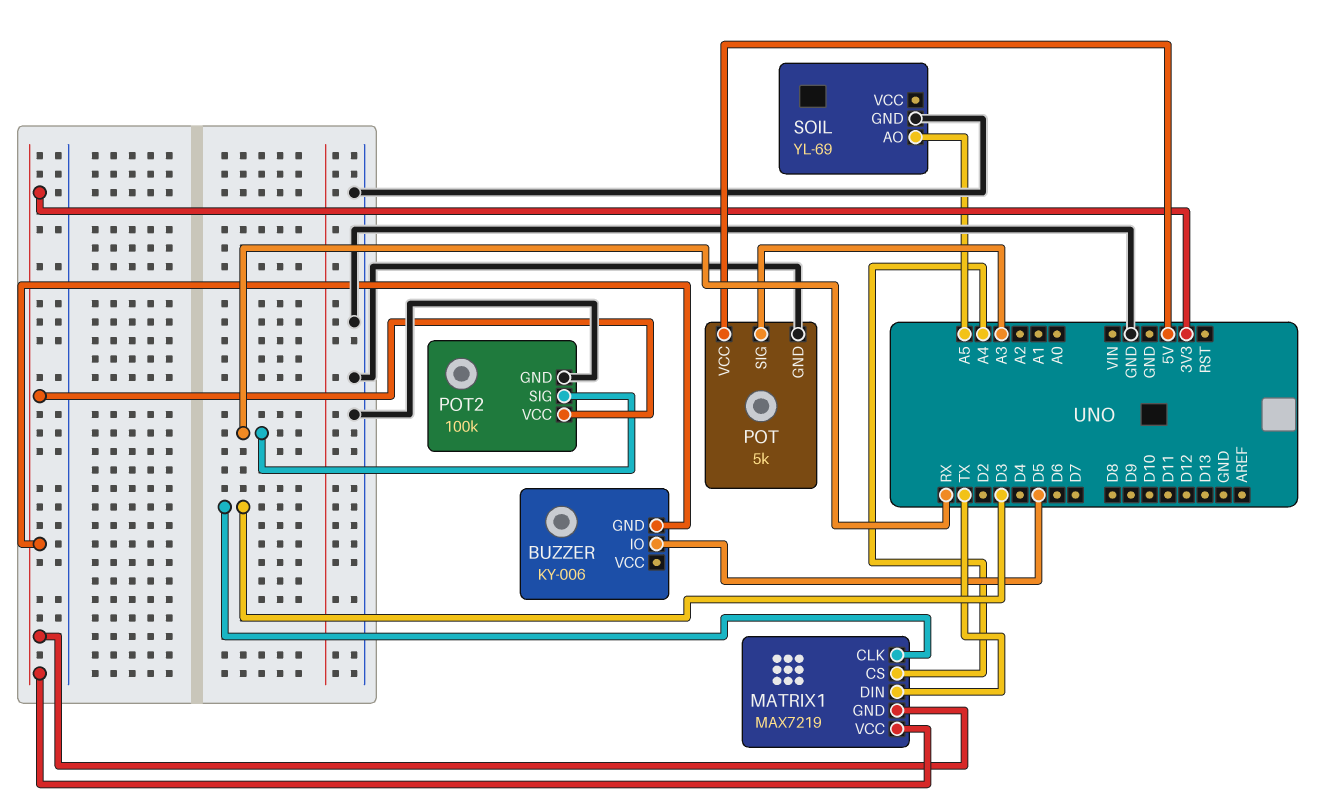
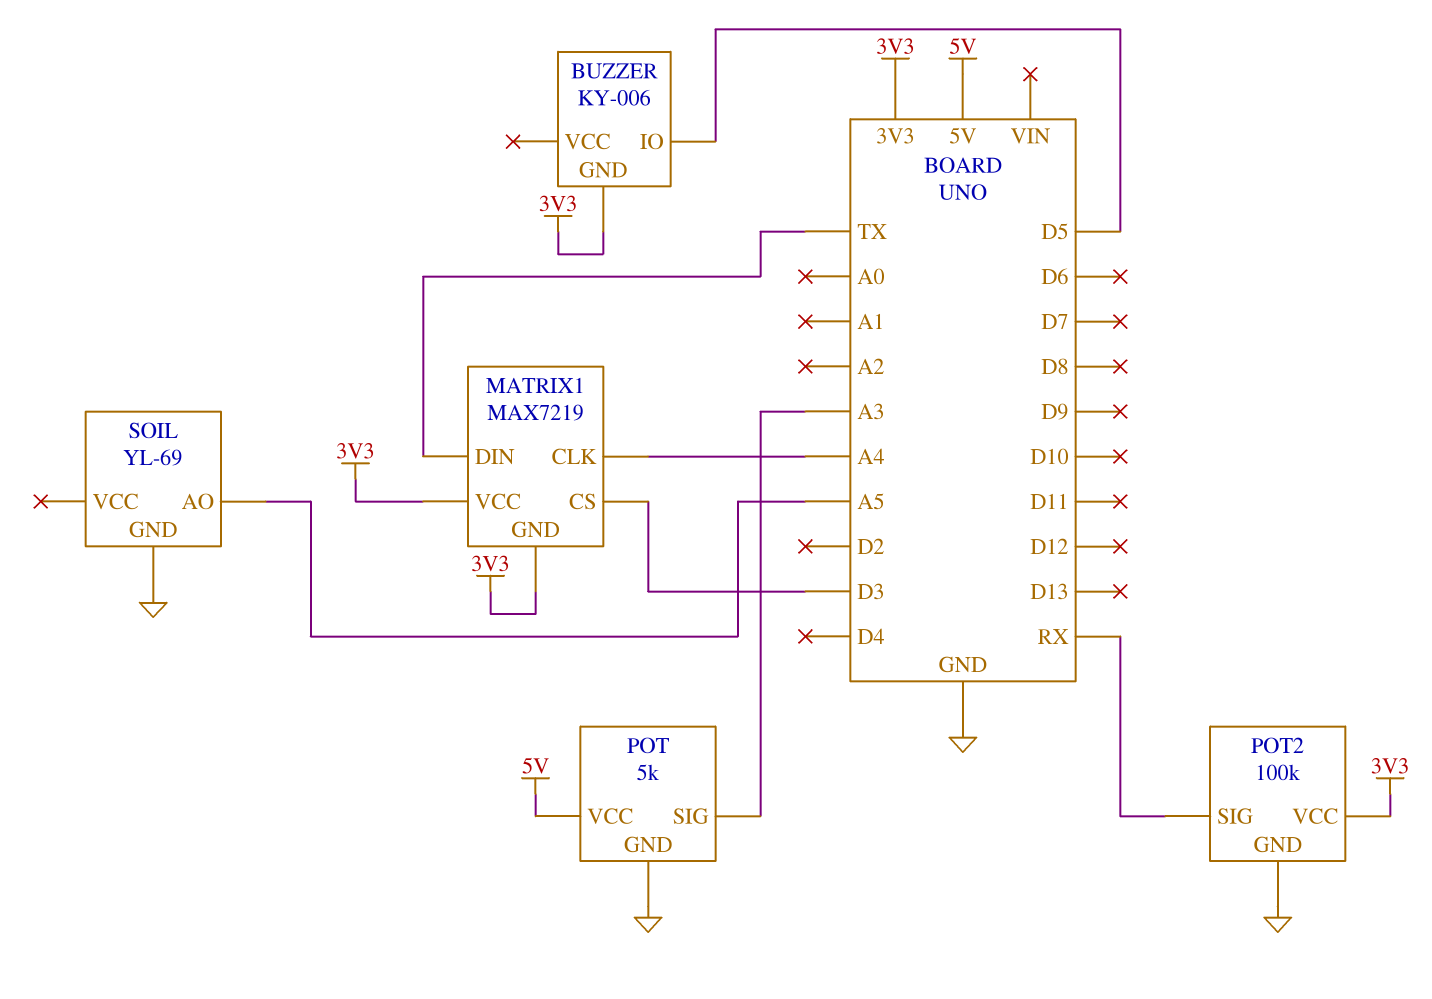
MATRIX1 pin CLK: D3 -> A4
MATRIX1 pin CS: A4 -> D3

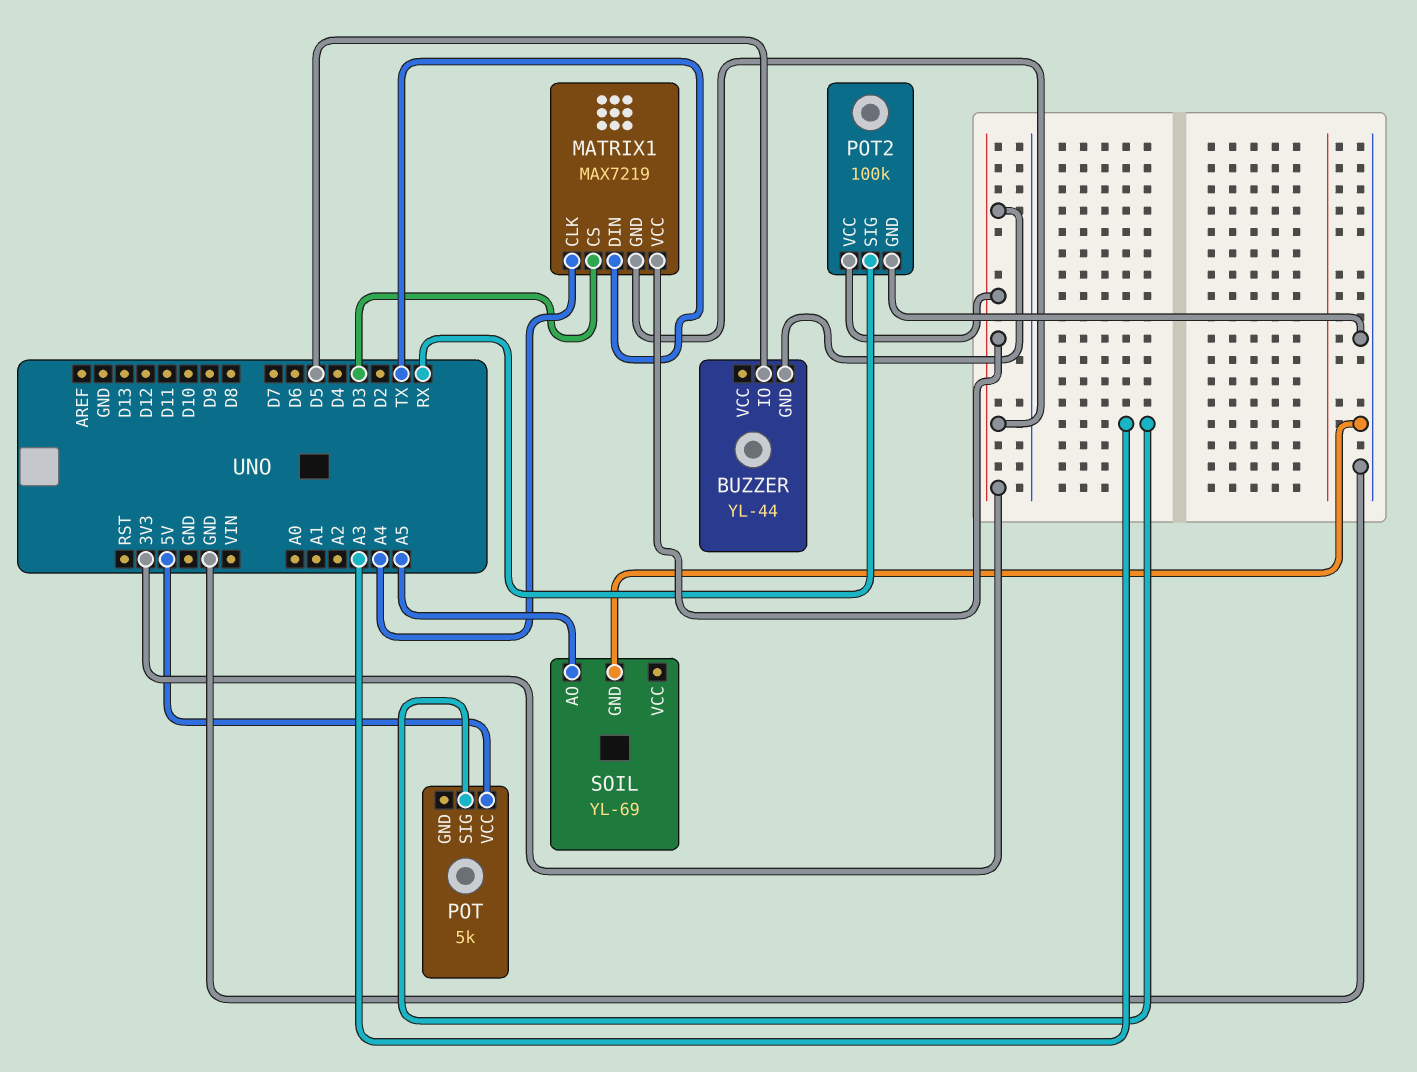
BUZZER: KY-006 -> YL-44
POT pin GND: GND -> none

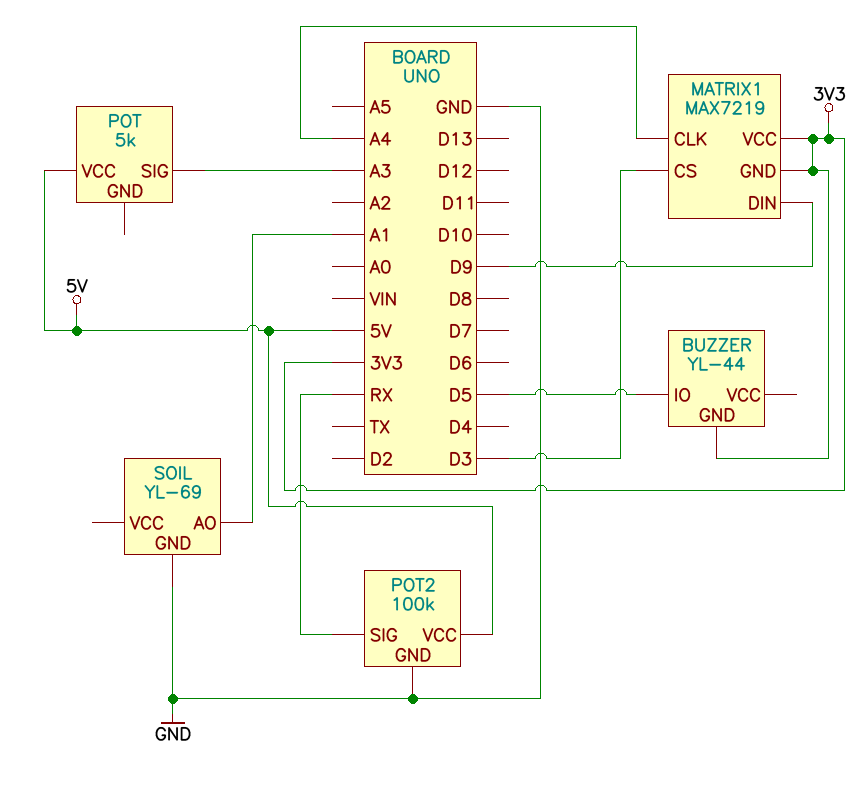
MATRIX1 pin DIN: TX -> D9
POT2 pin VCC: 3V3 -> 5V
SOIL pin AO: A5 -> A1

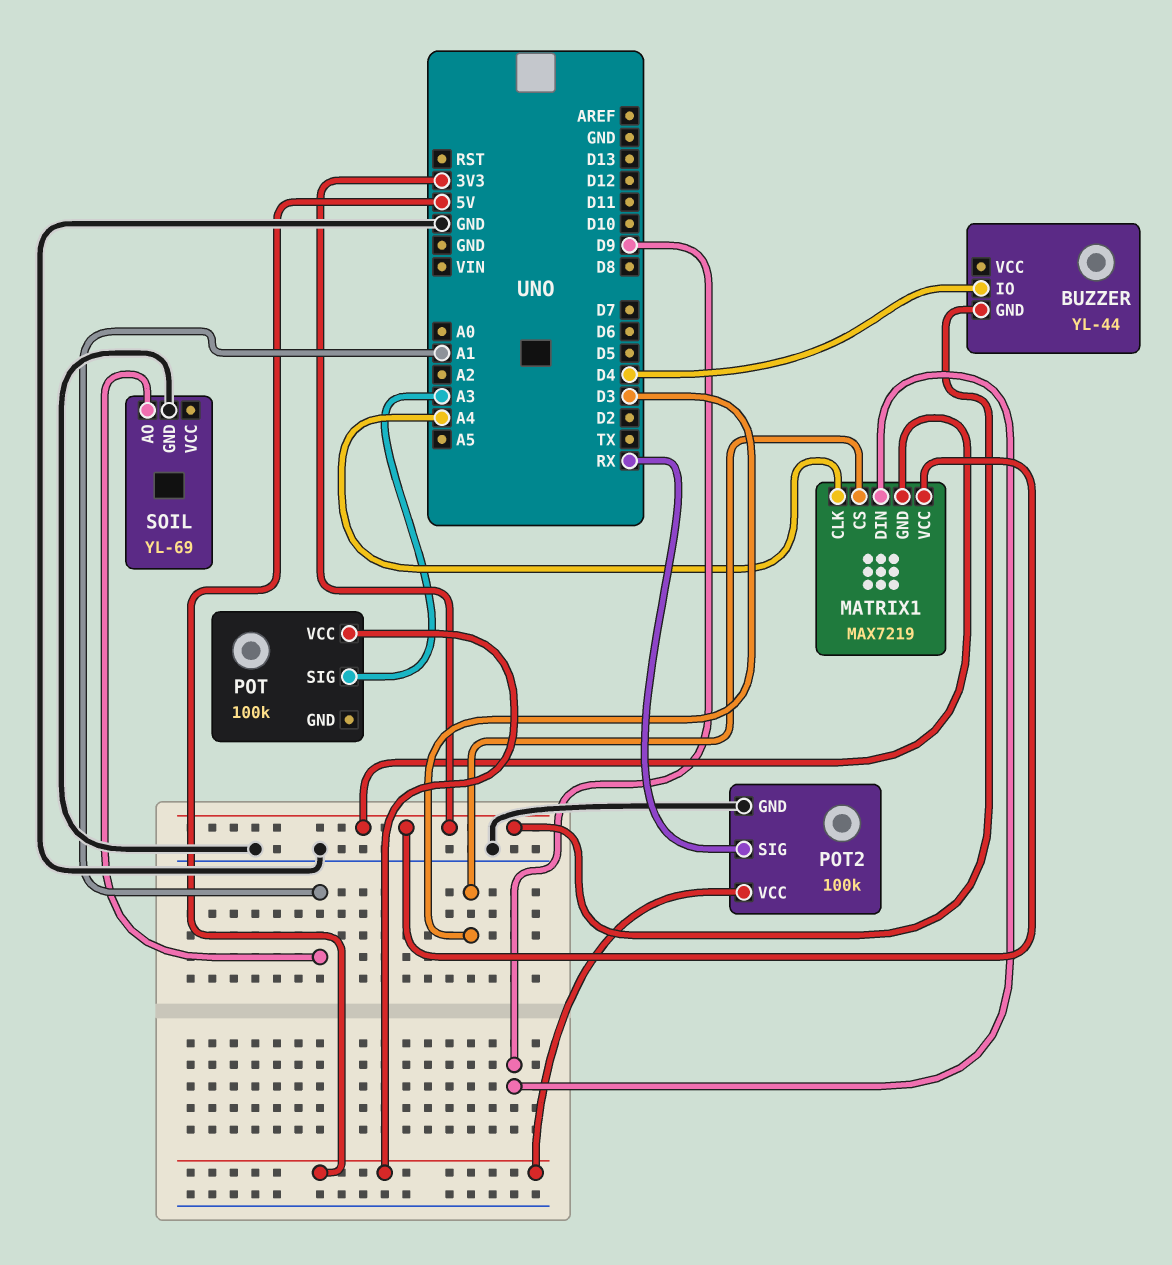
BUZZER pin IO: D5 -> D4
POT: 5k -> 100k

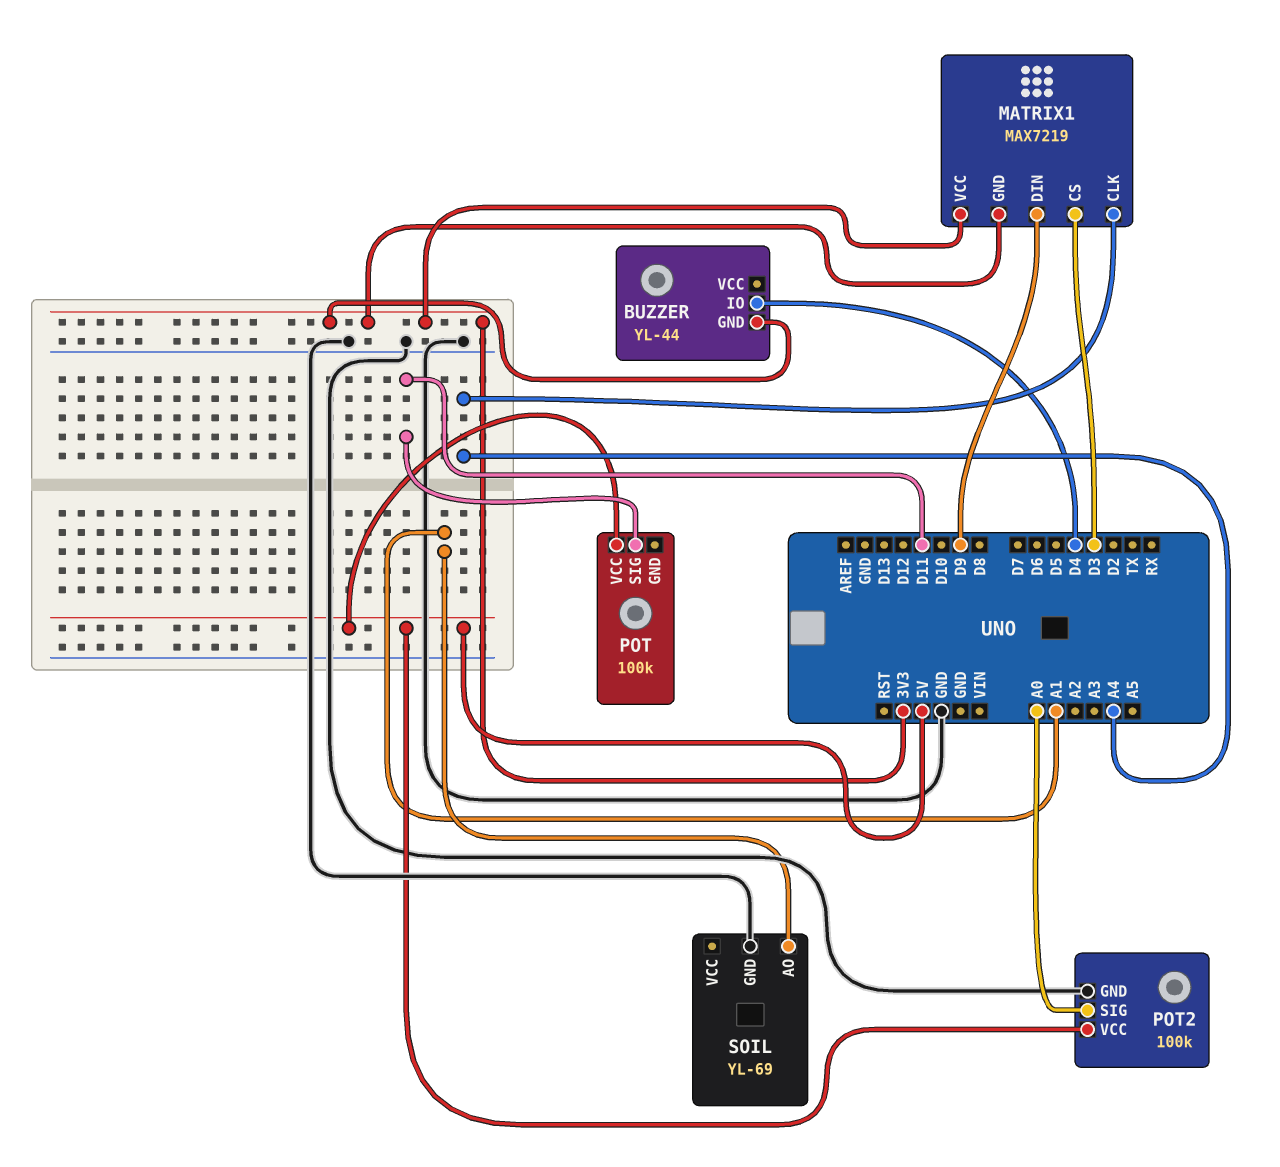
POT pin SIG: A3 -> D11
POT2 pin SIG: RX -> A0

